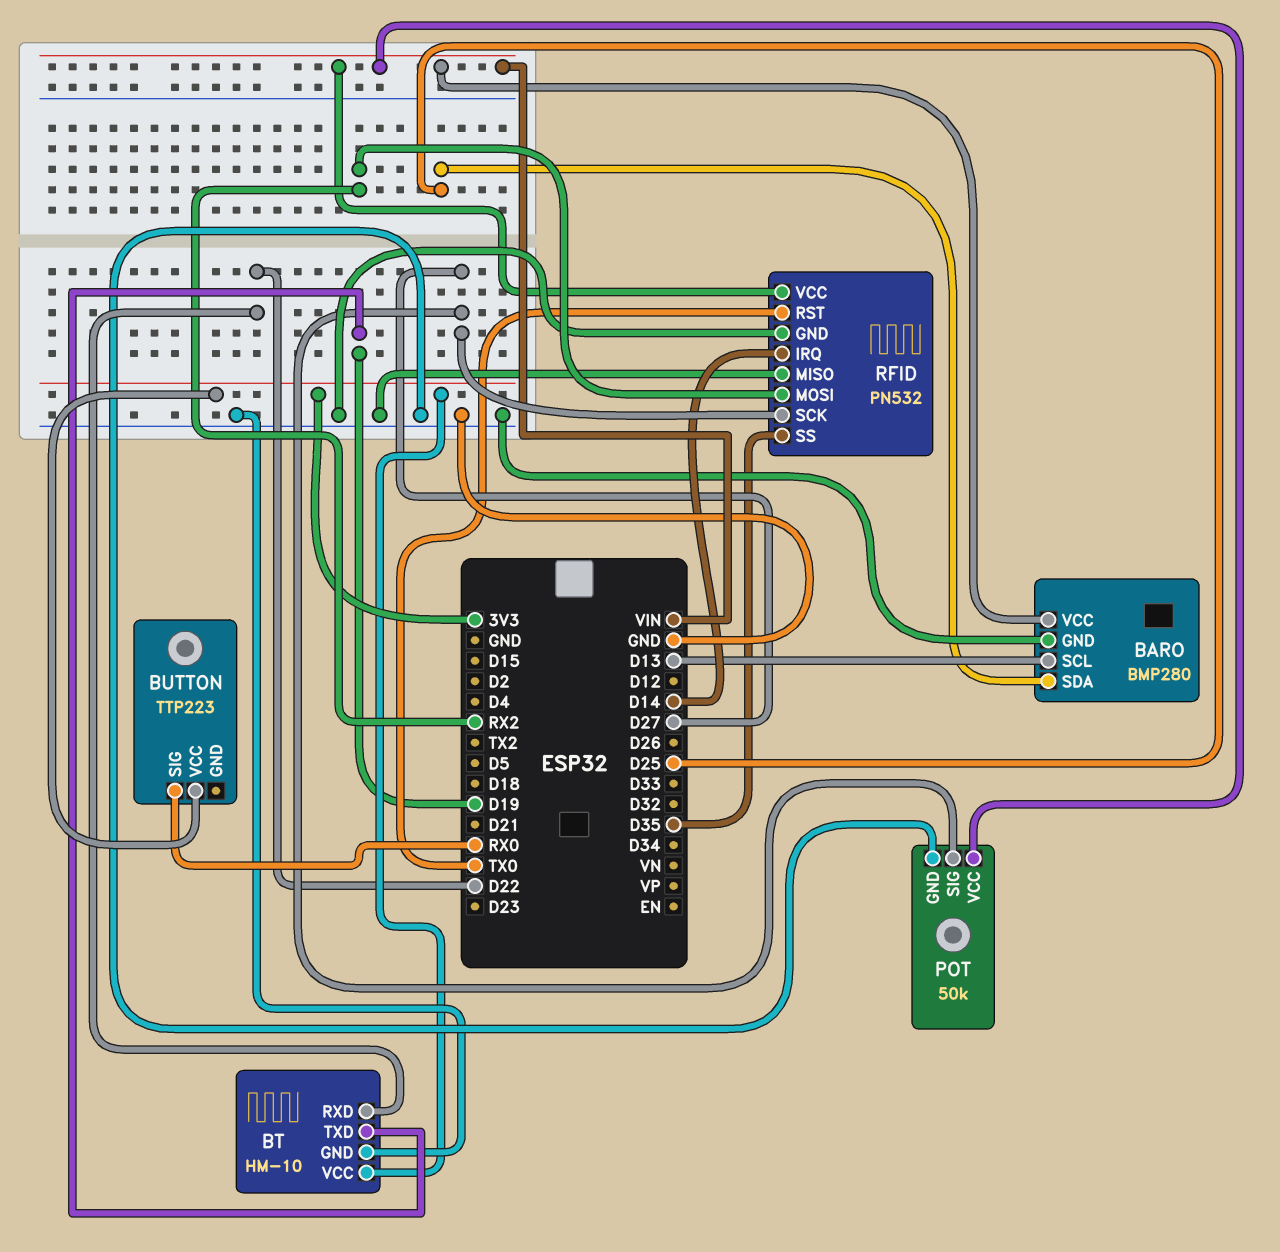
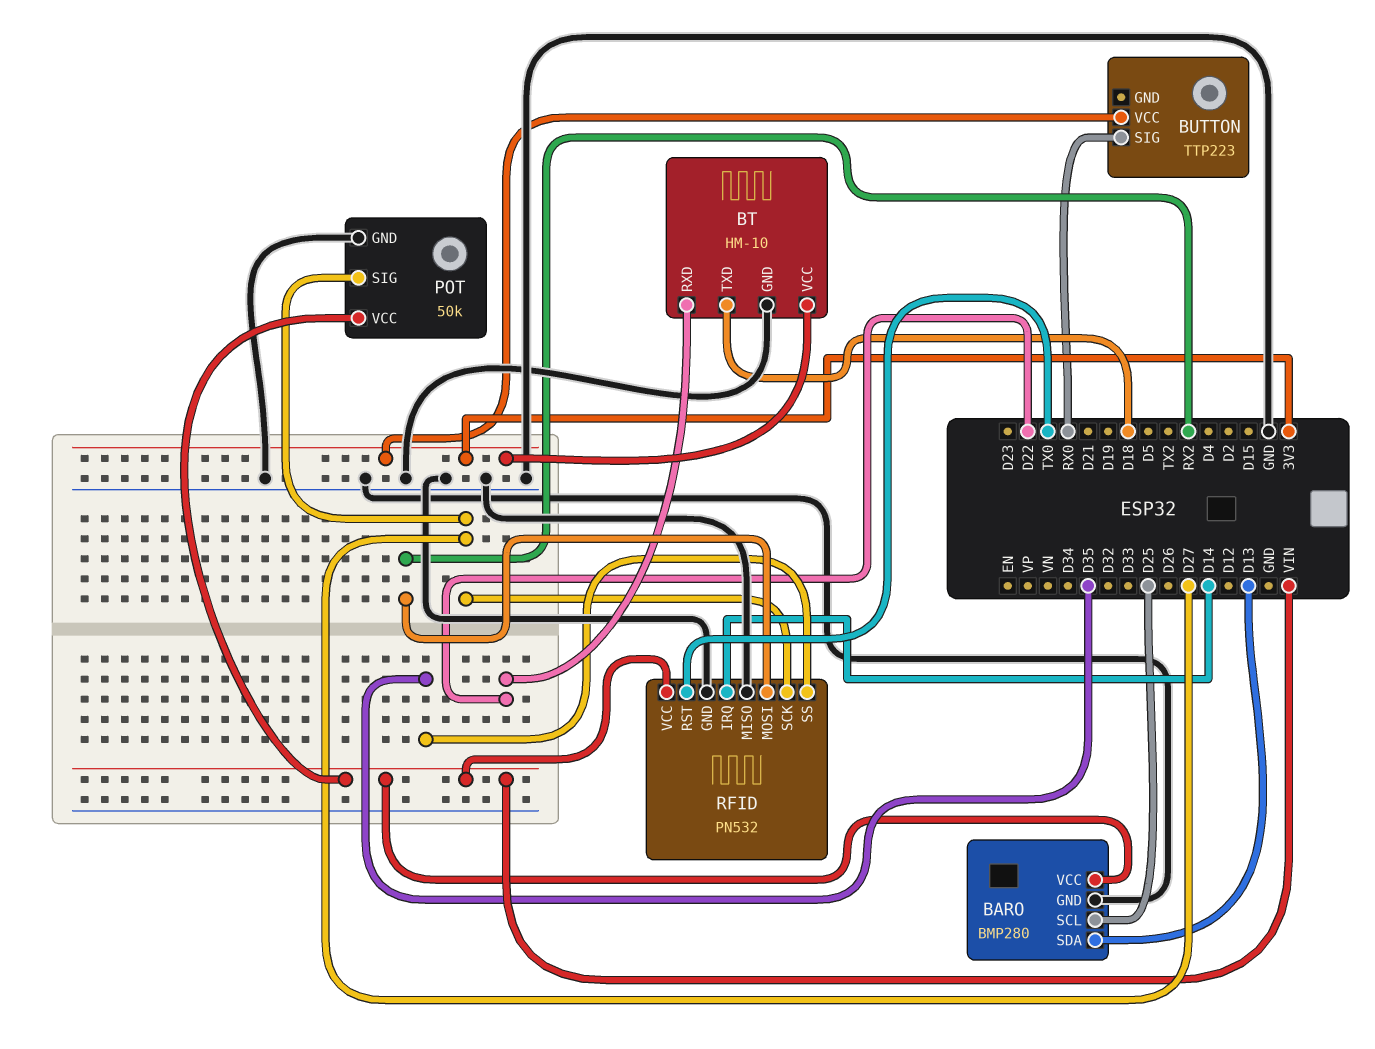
BARO pin SCL: D13 -> D25
BARO pin SDA: D25 -> D13
BT pin TXD: D19 -> D18

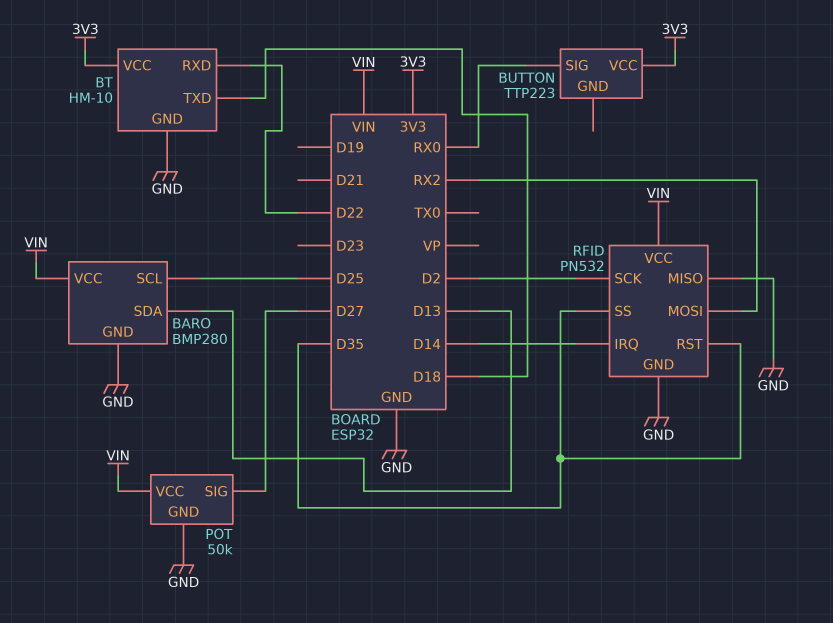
RFID pin RST: TX0 -> D35
RFID pin SCK: D27 -> D2

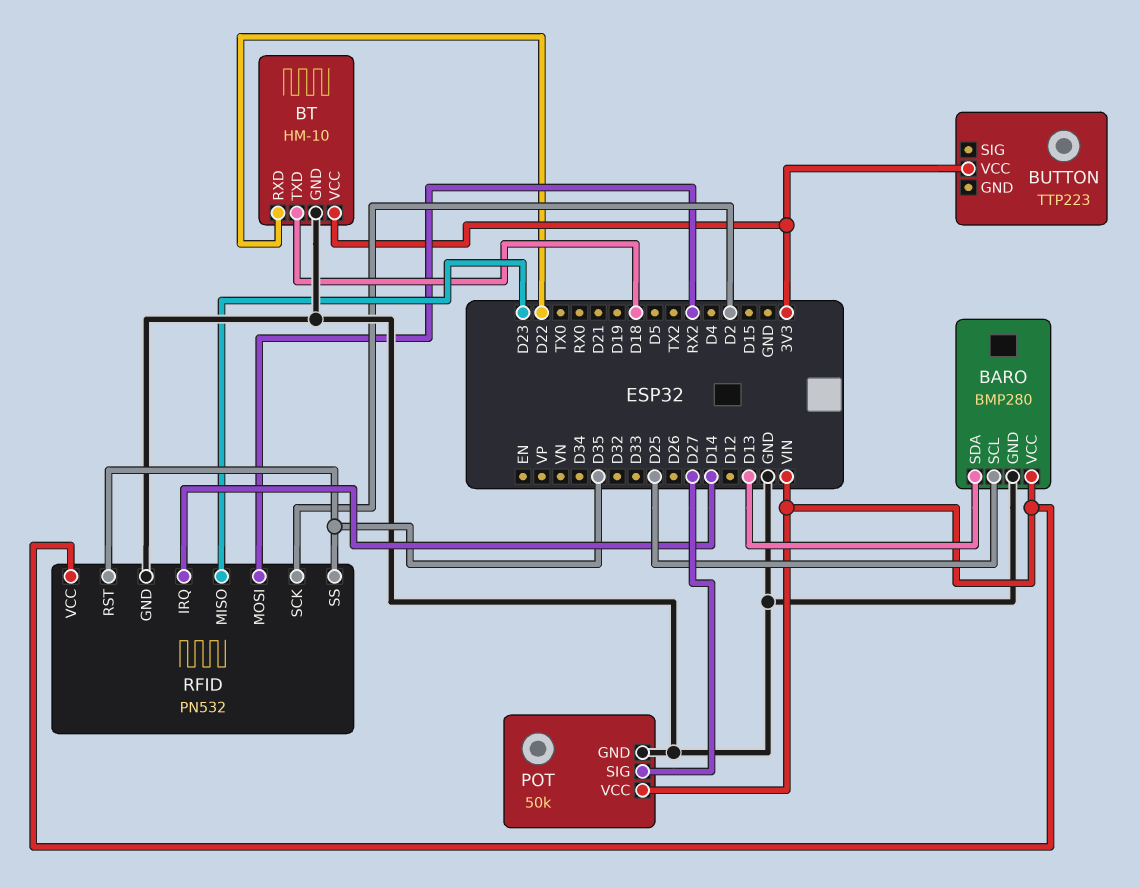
BUTTON pin SIG: RX0 -> none
RFID pin MISO: GND -> D23

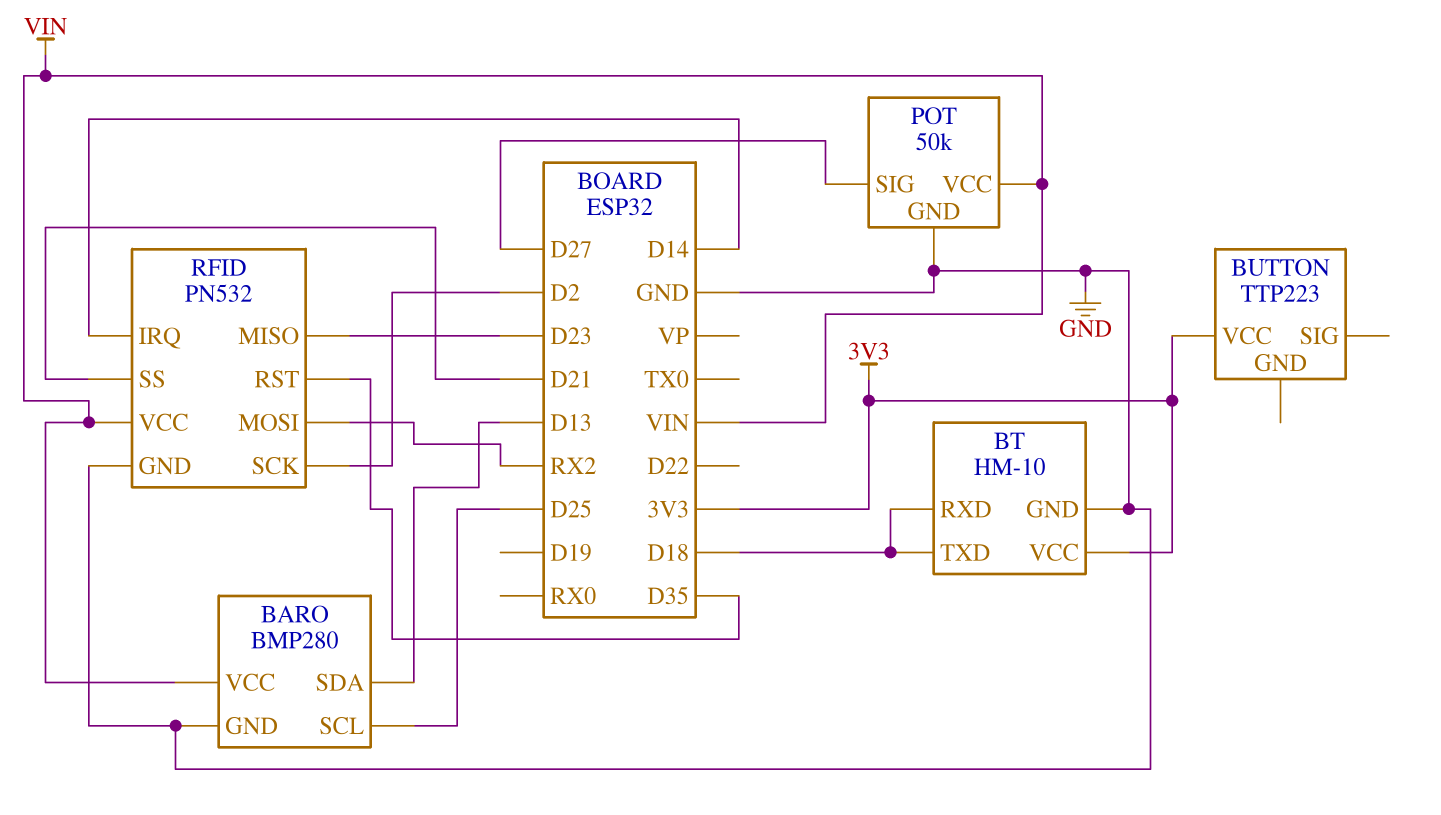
BT pin RXD: D22 -> D18
RFID pin SS: D35 -> D21

